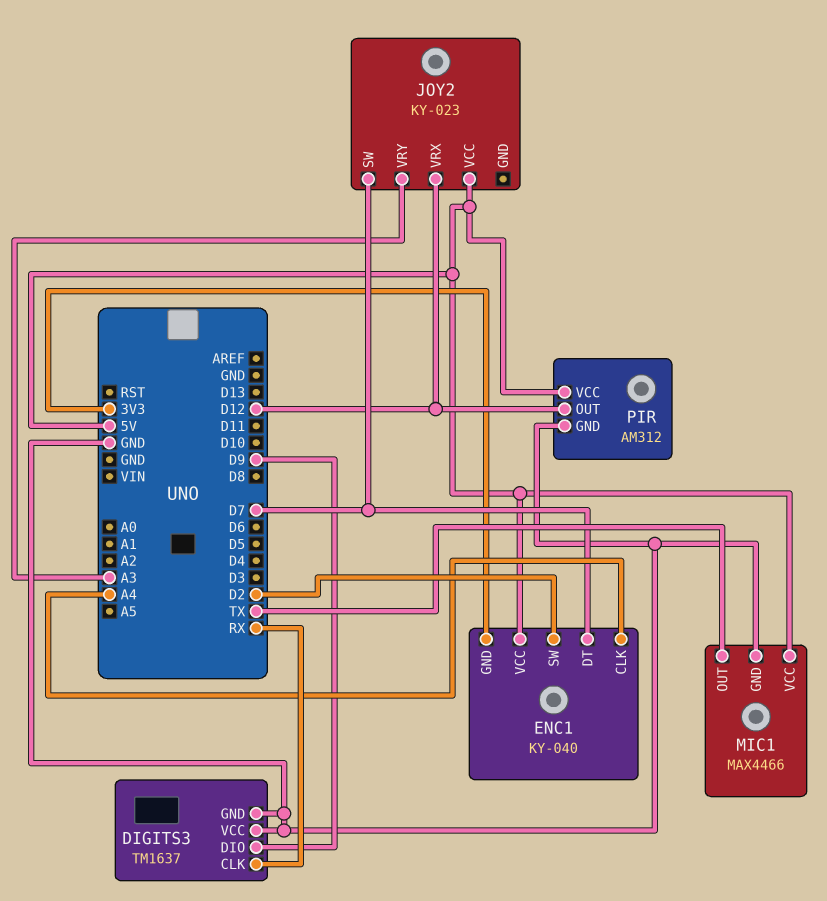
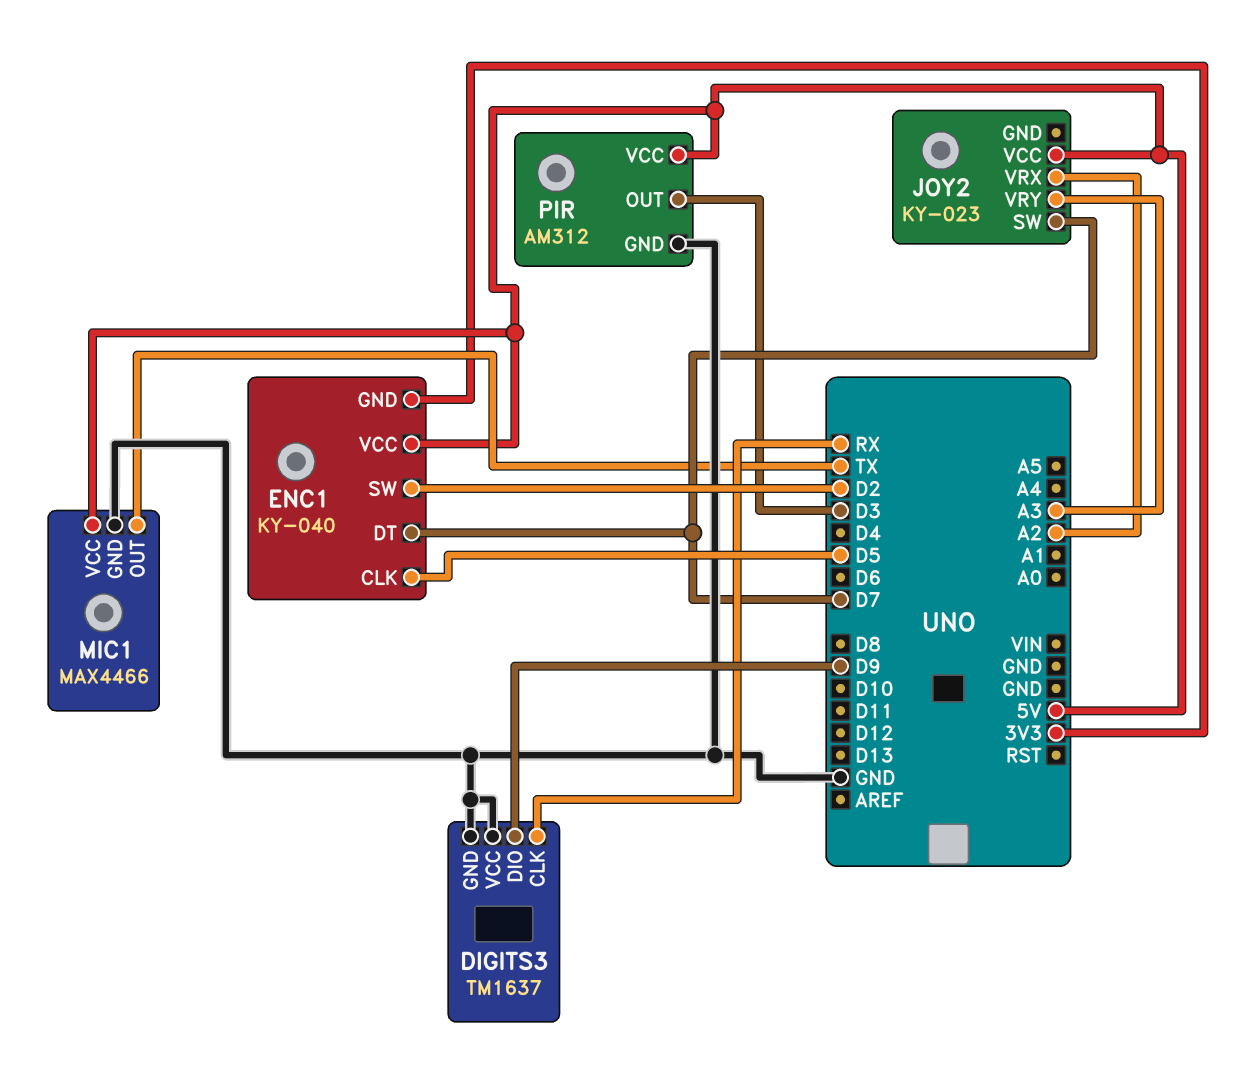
ENC1 pin CLK: A4 -> D5
JOY2 pin VRX: D12 -> A2
PIR pin OUT: D12 -> D3

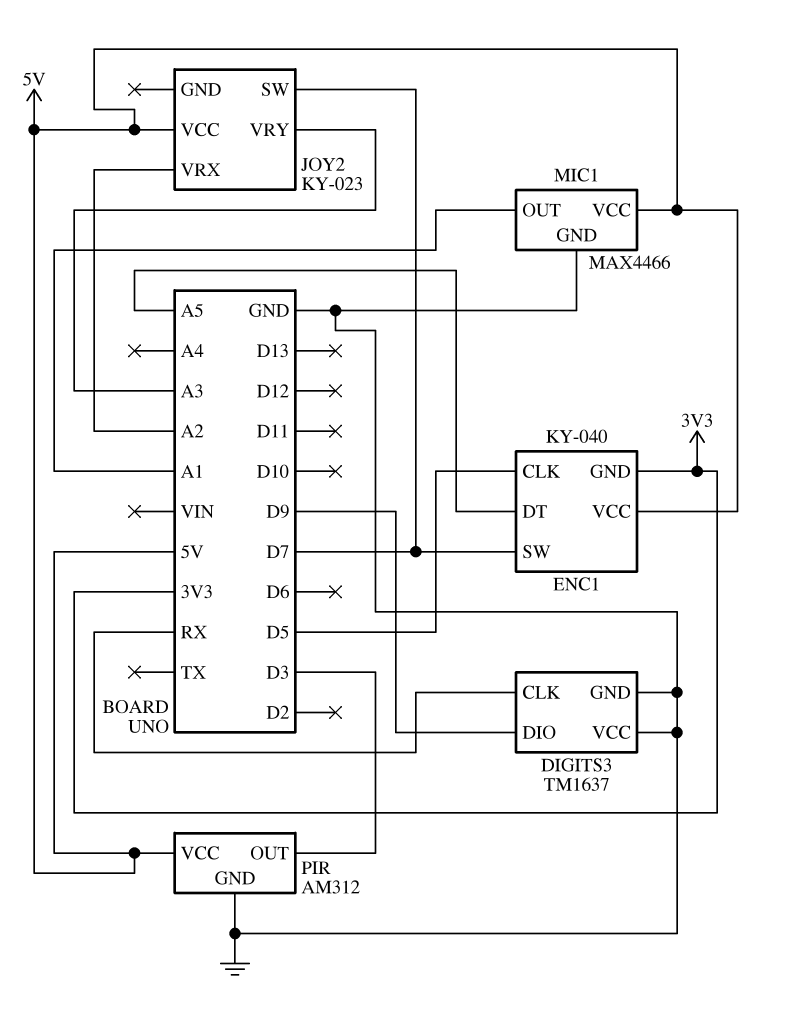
ENC1 pin DT: D7 -> A5
ENC1 pin SW: D2 -> D7
MIC1 pin OUT: TX -> A1

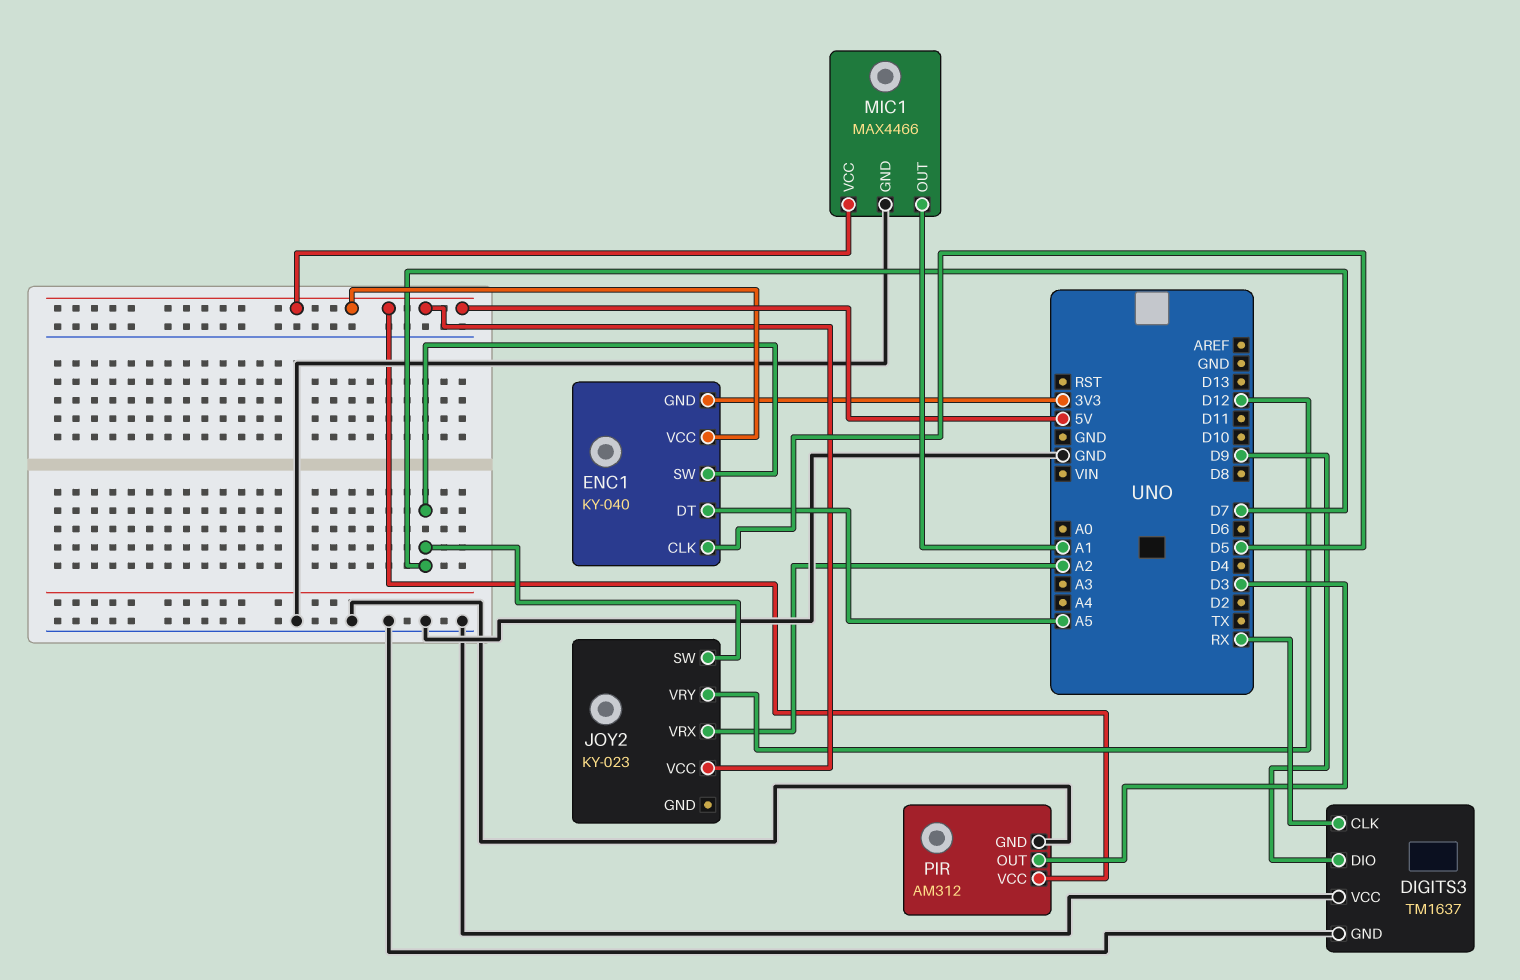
JOY2 pin VRY: A3 -> D12

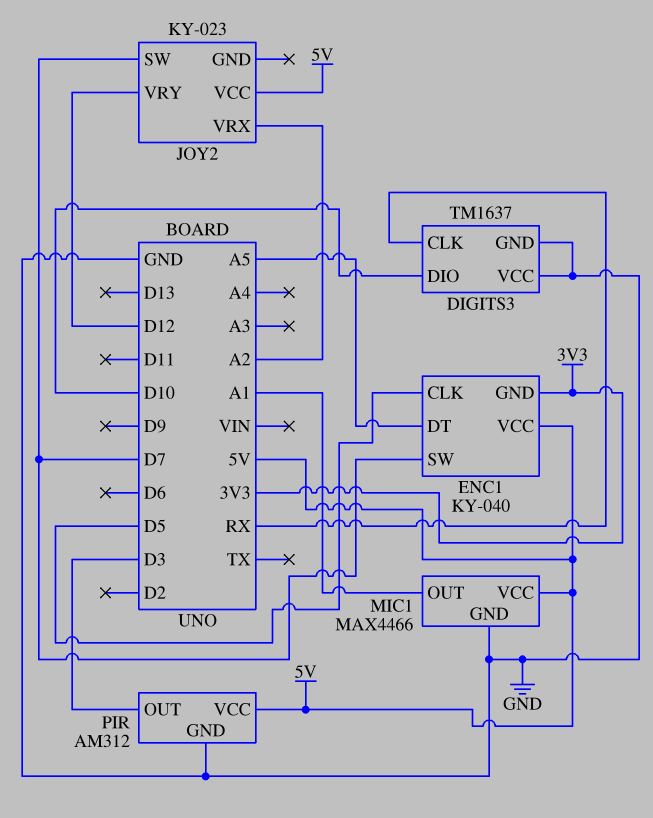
DIGITS3 pin DIO: D9 -> D10

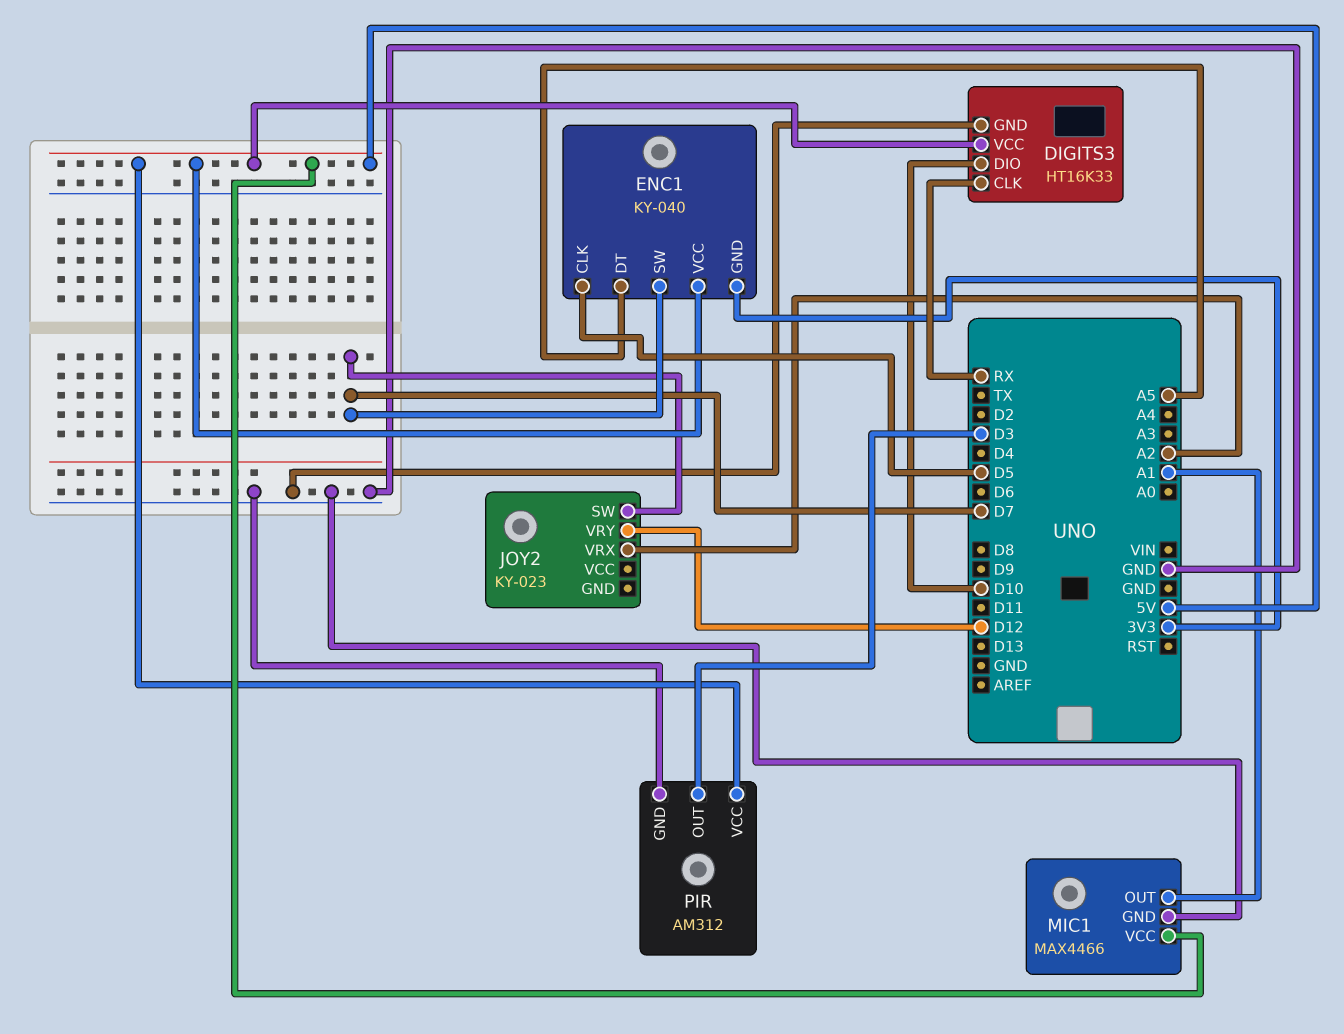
DIGITS3: TM1637 -> HT16K33
DIGITS3 pin VCC: GND -> 5V
JOY2 pin VCC: 5V -> none

